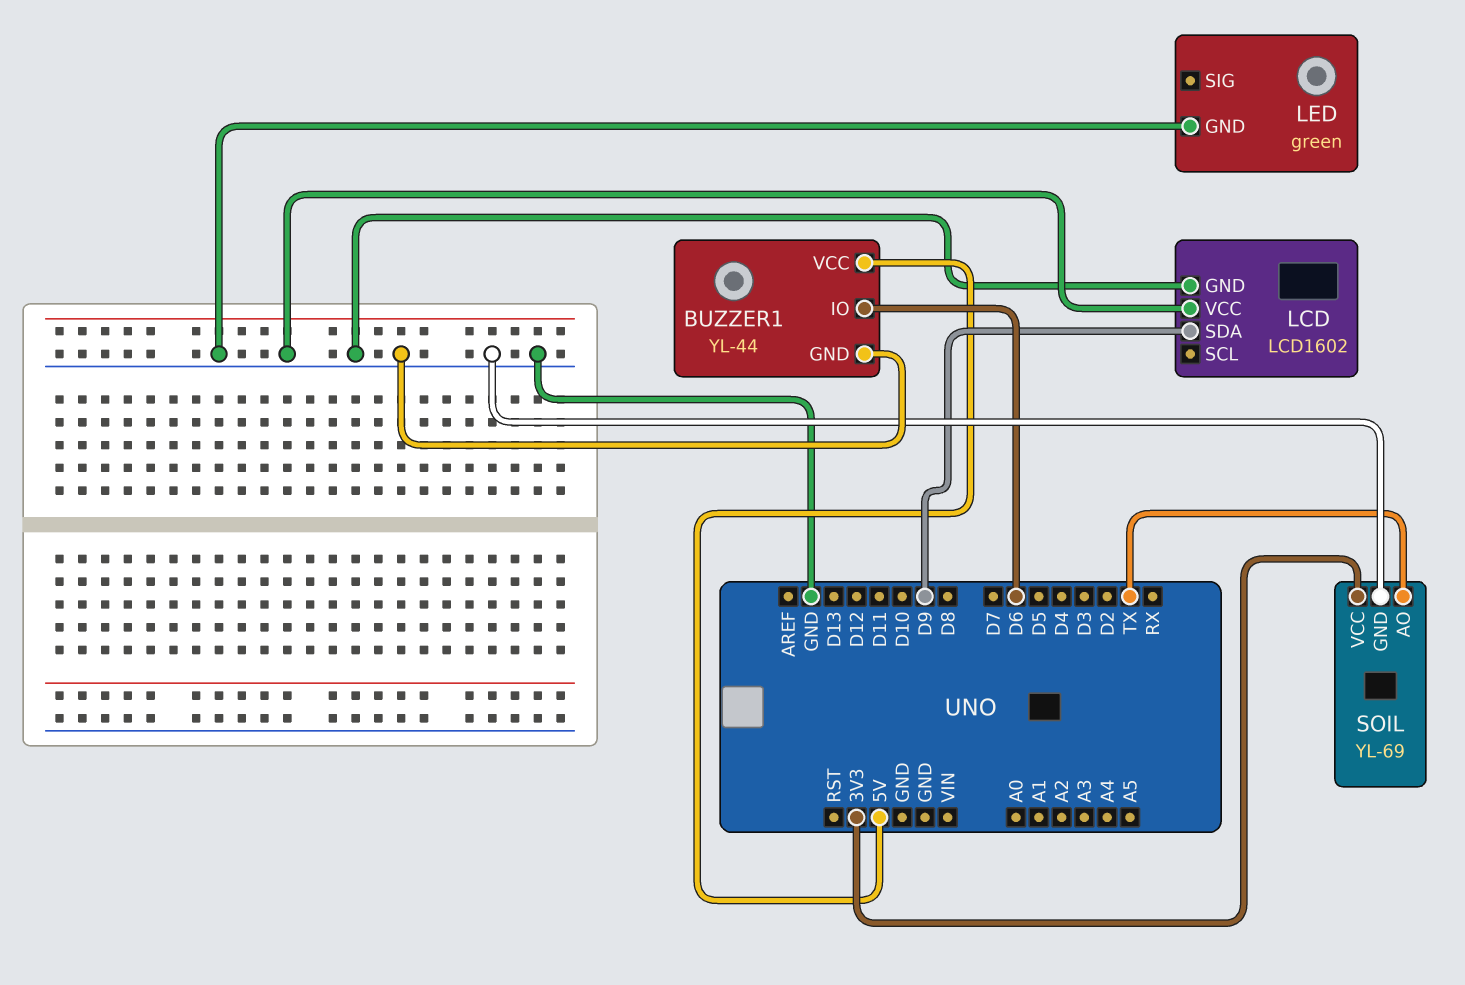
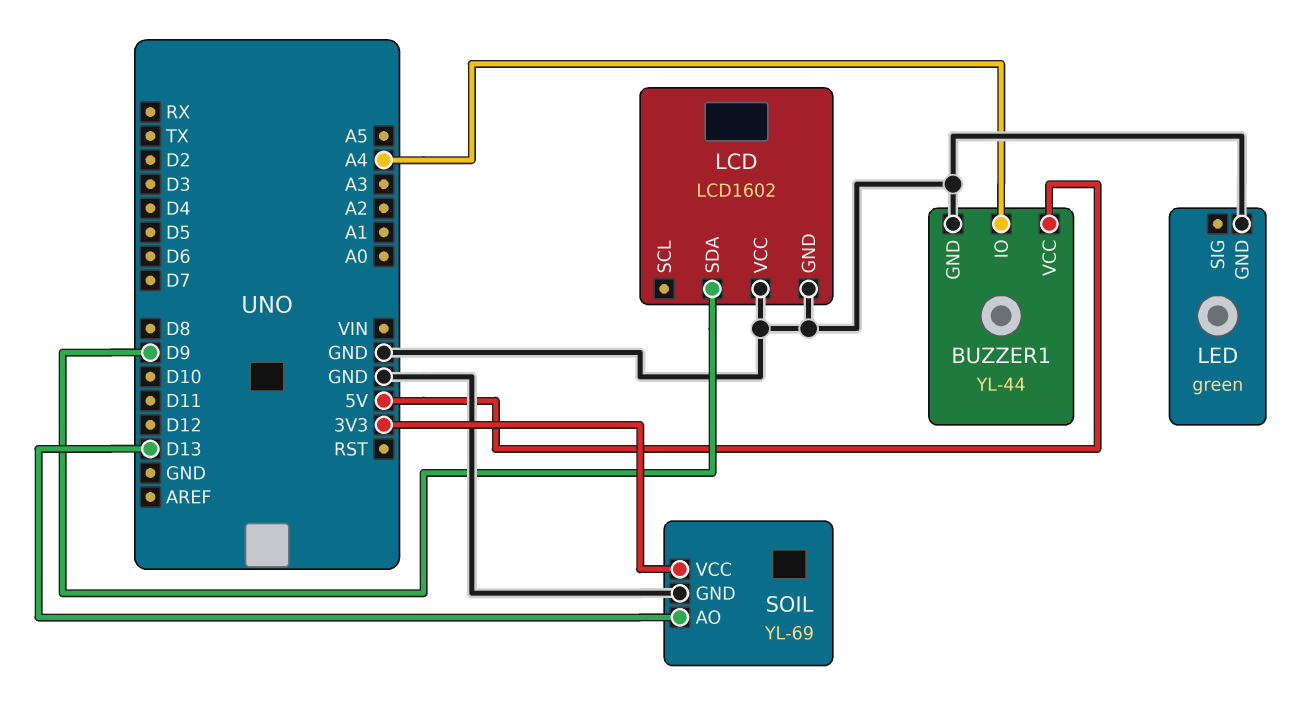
BUZZER1 pin IO: D6 -> A4
SOIL pin AO: TX -> D13

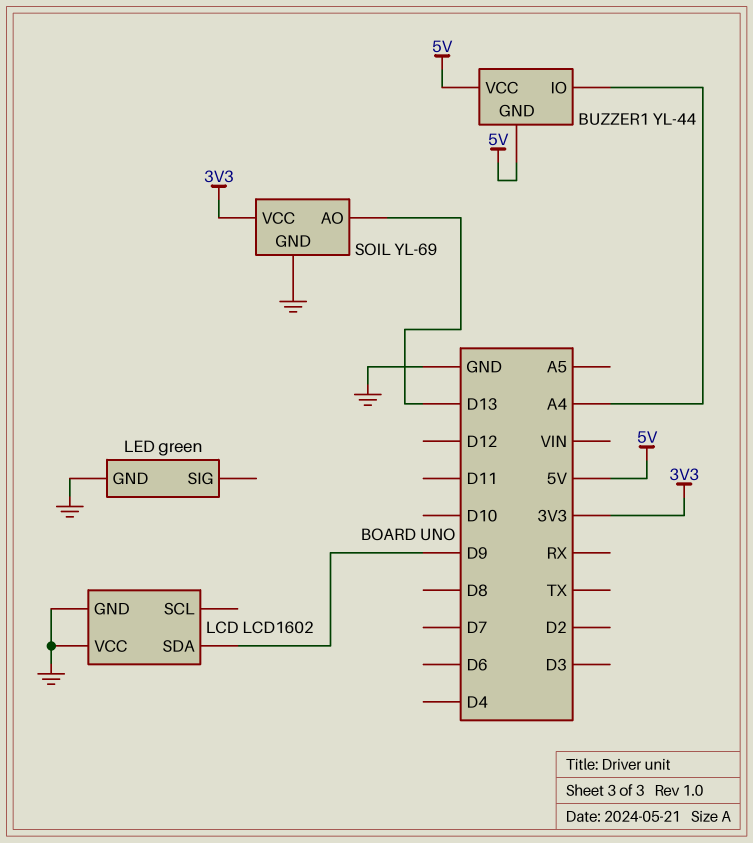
BUZZER1 pin GND: GND -> 5V

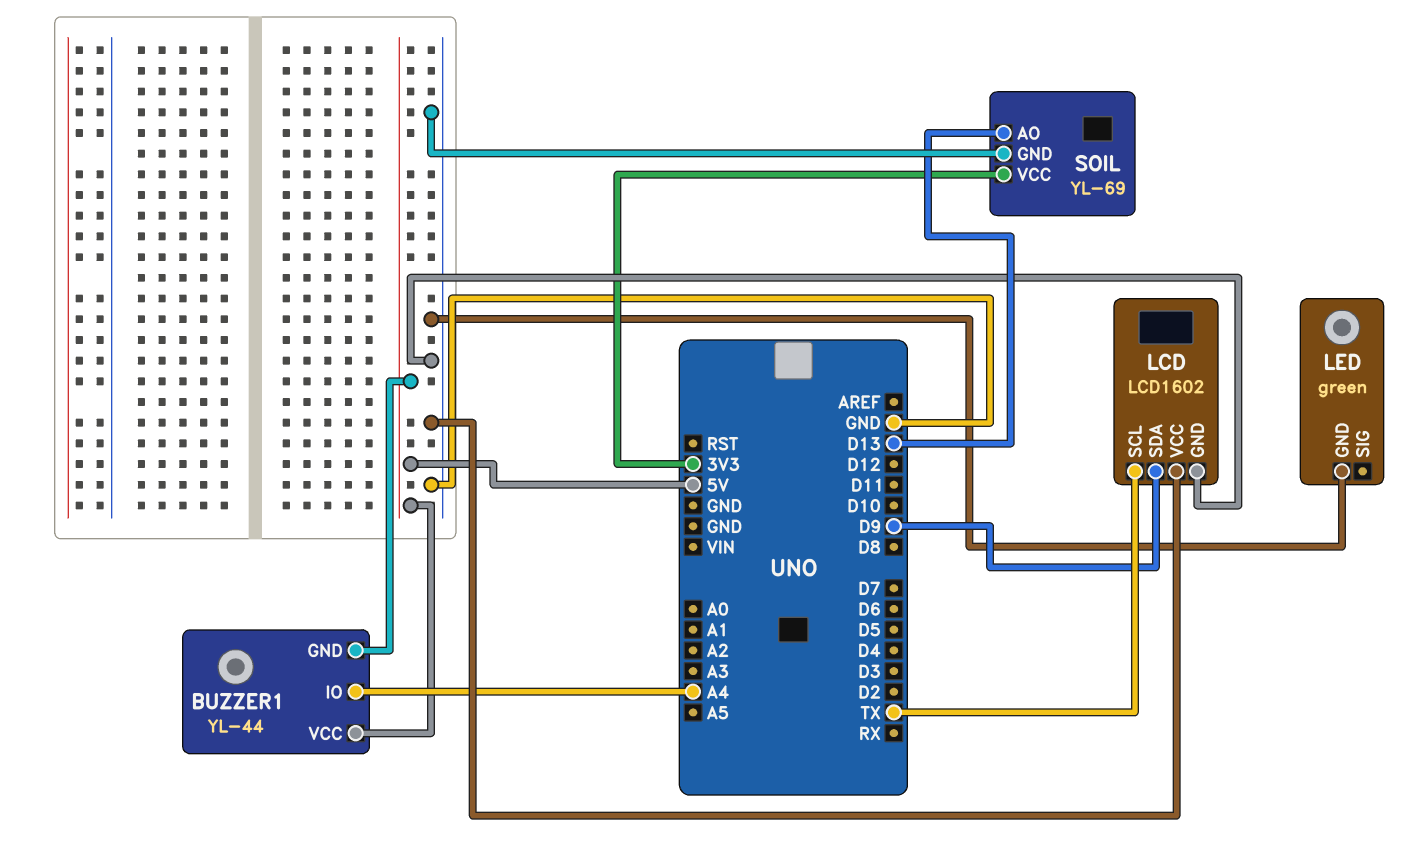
LCD pin SCL: none -> TX

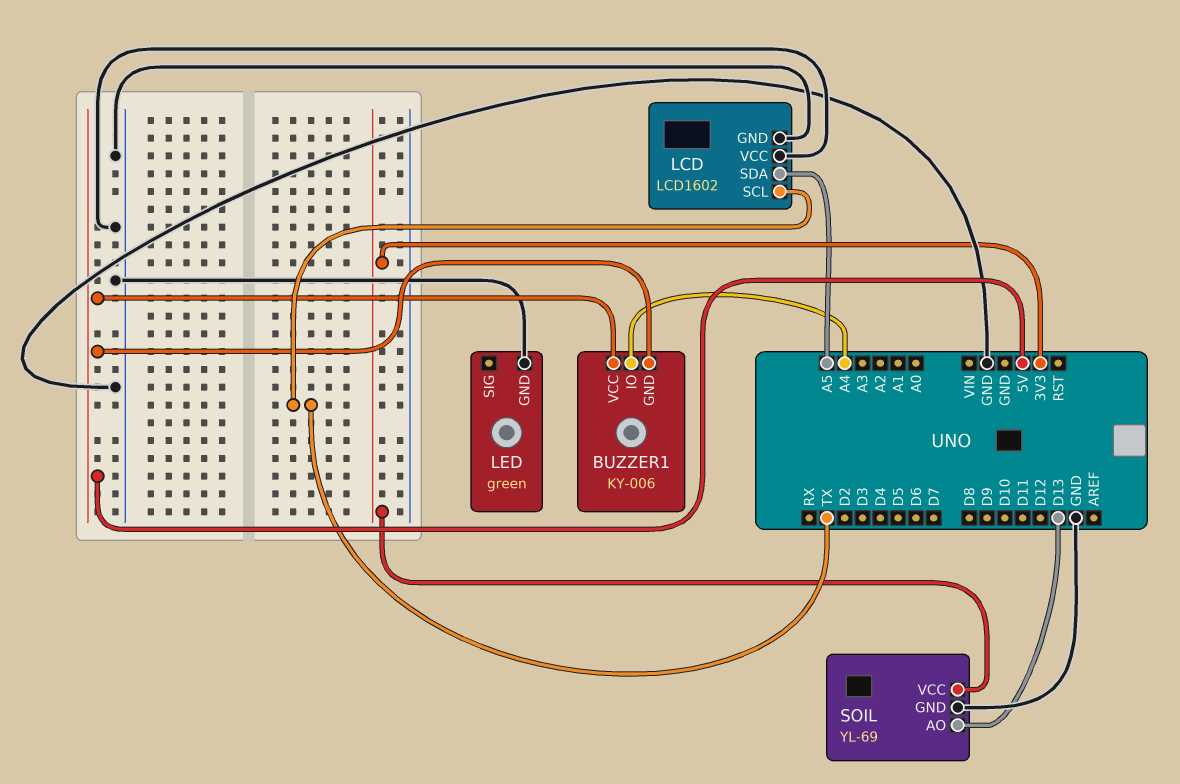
BUZZER1: YL-44 -> KY-006
LCD pin SDA: D9 -> A5

